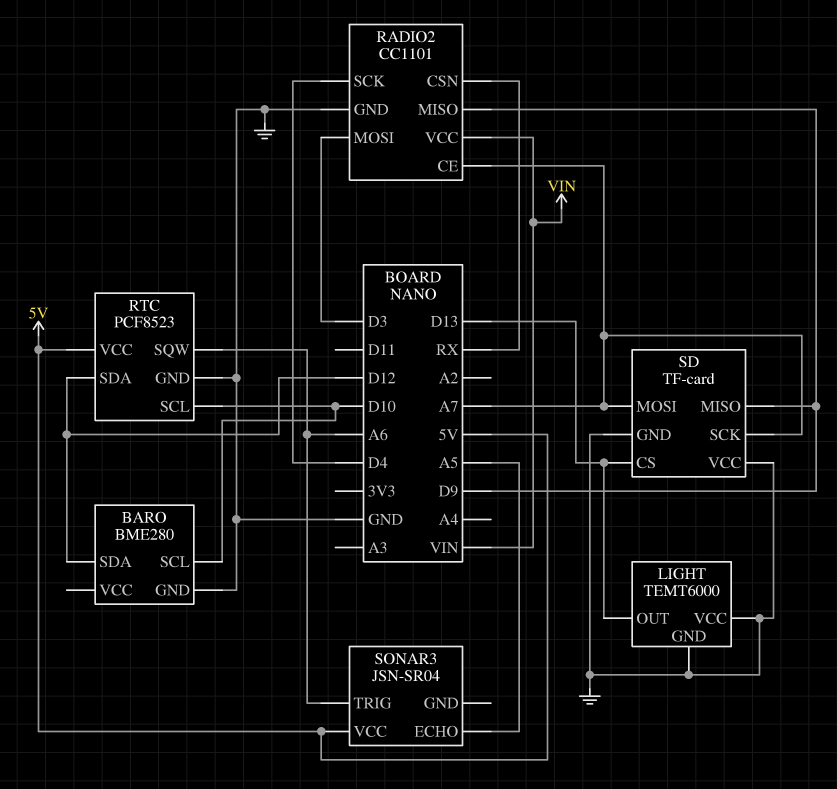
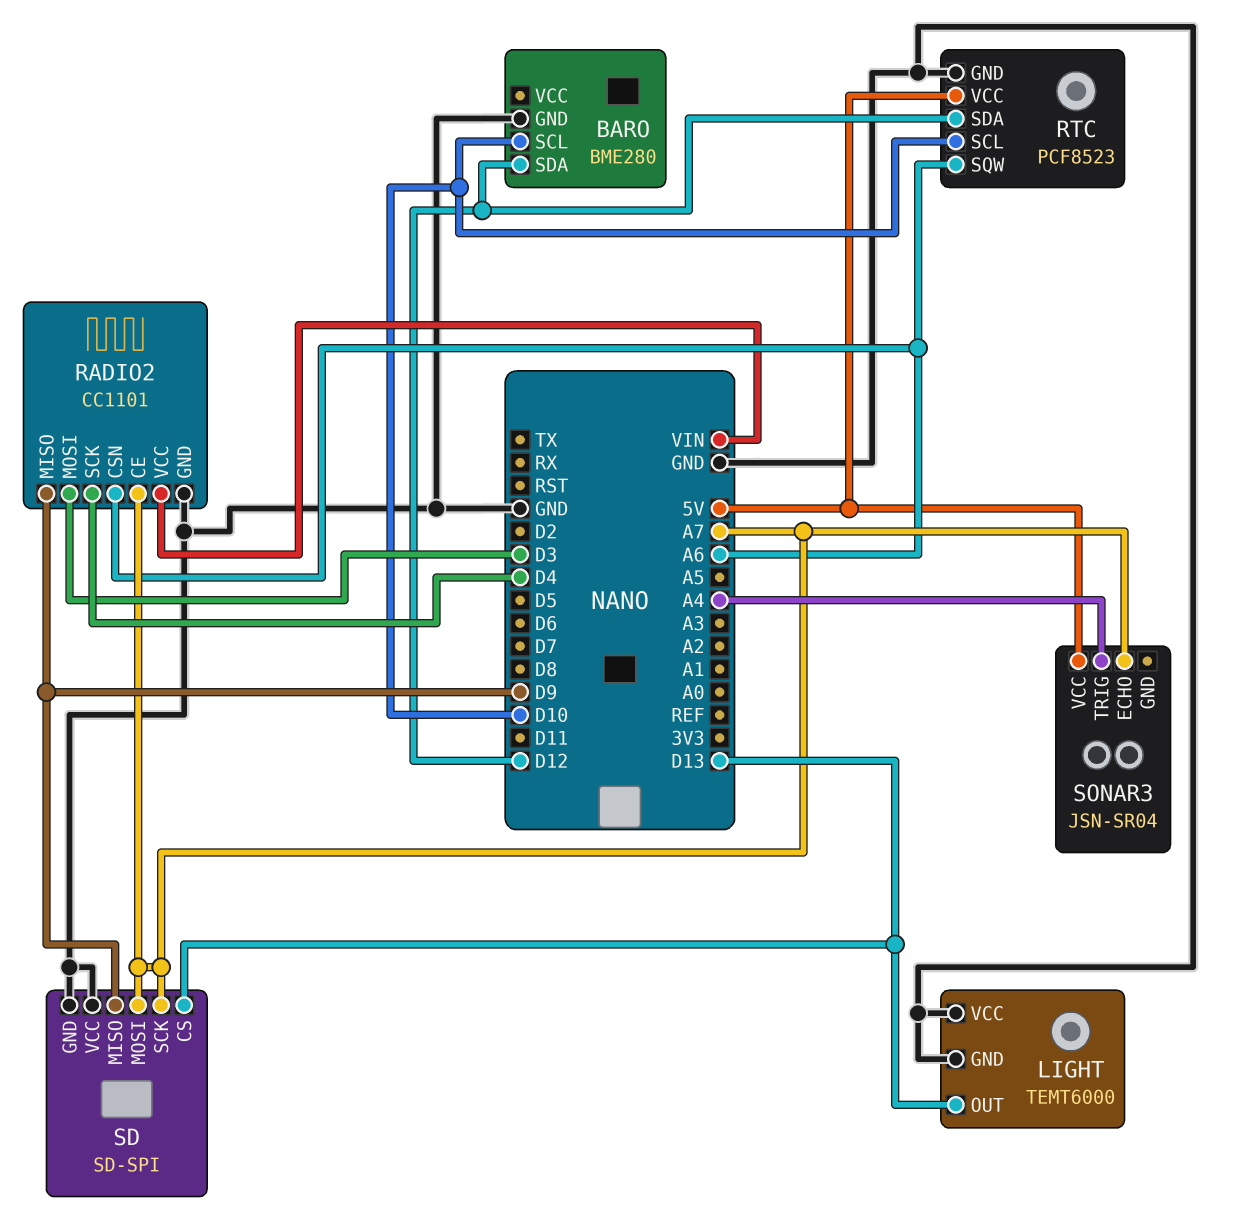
RADIO2 pin CSN: RX -> A6
SD: TF-card -> SD-SPI
SONAR3 pin ECHO: A5 -> A7
SONAR3 pin TRIG: A6 -> A4

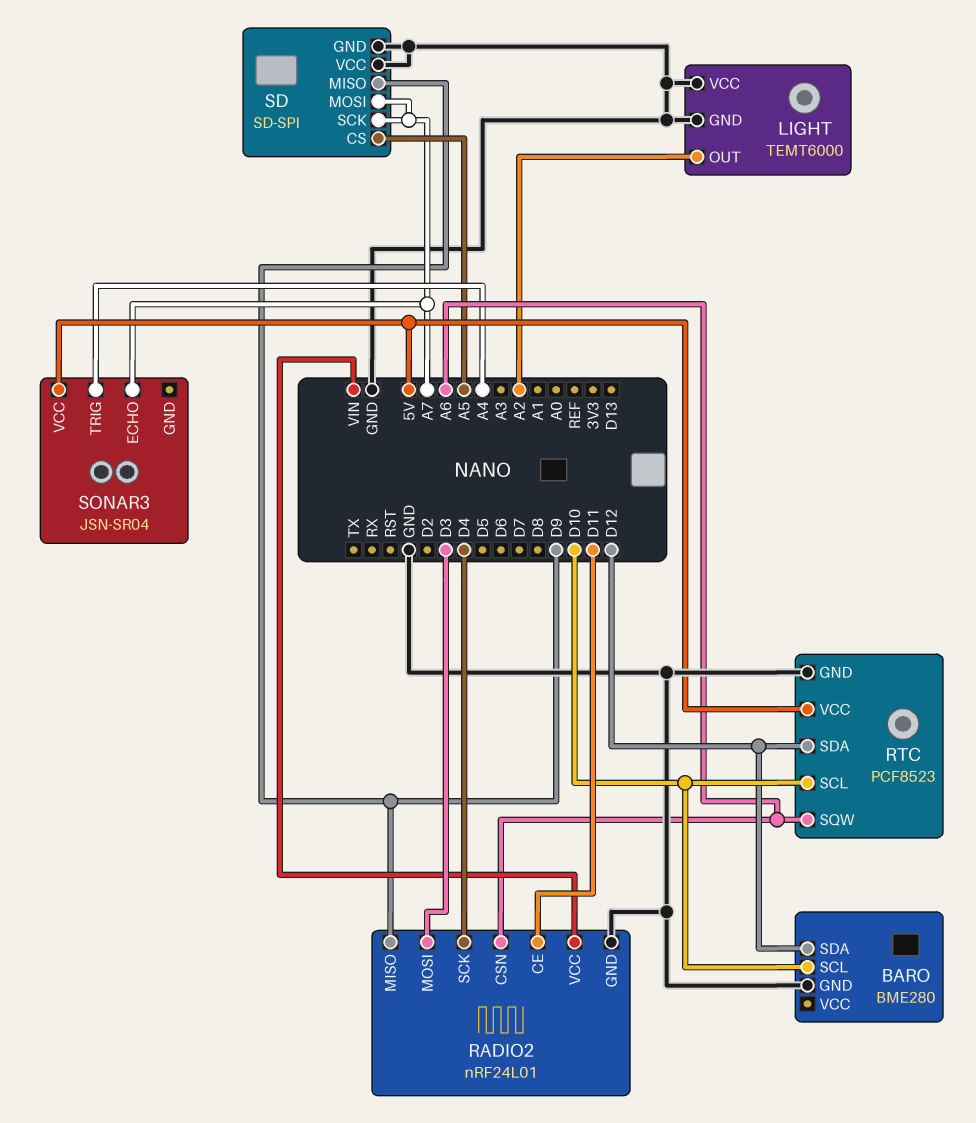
LIGHT pin OUT: D13 -> A2
RADIO2: CC1101 -> nRF24L01
RADIO2 pin CE: A7 -> D11
SD pin CS: D13 -> A5

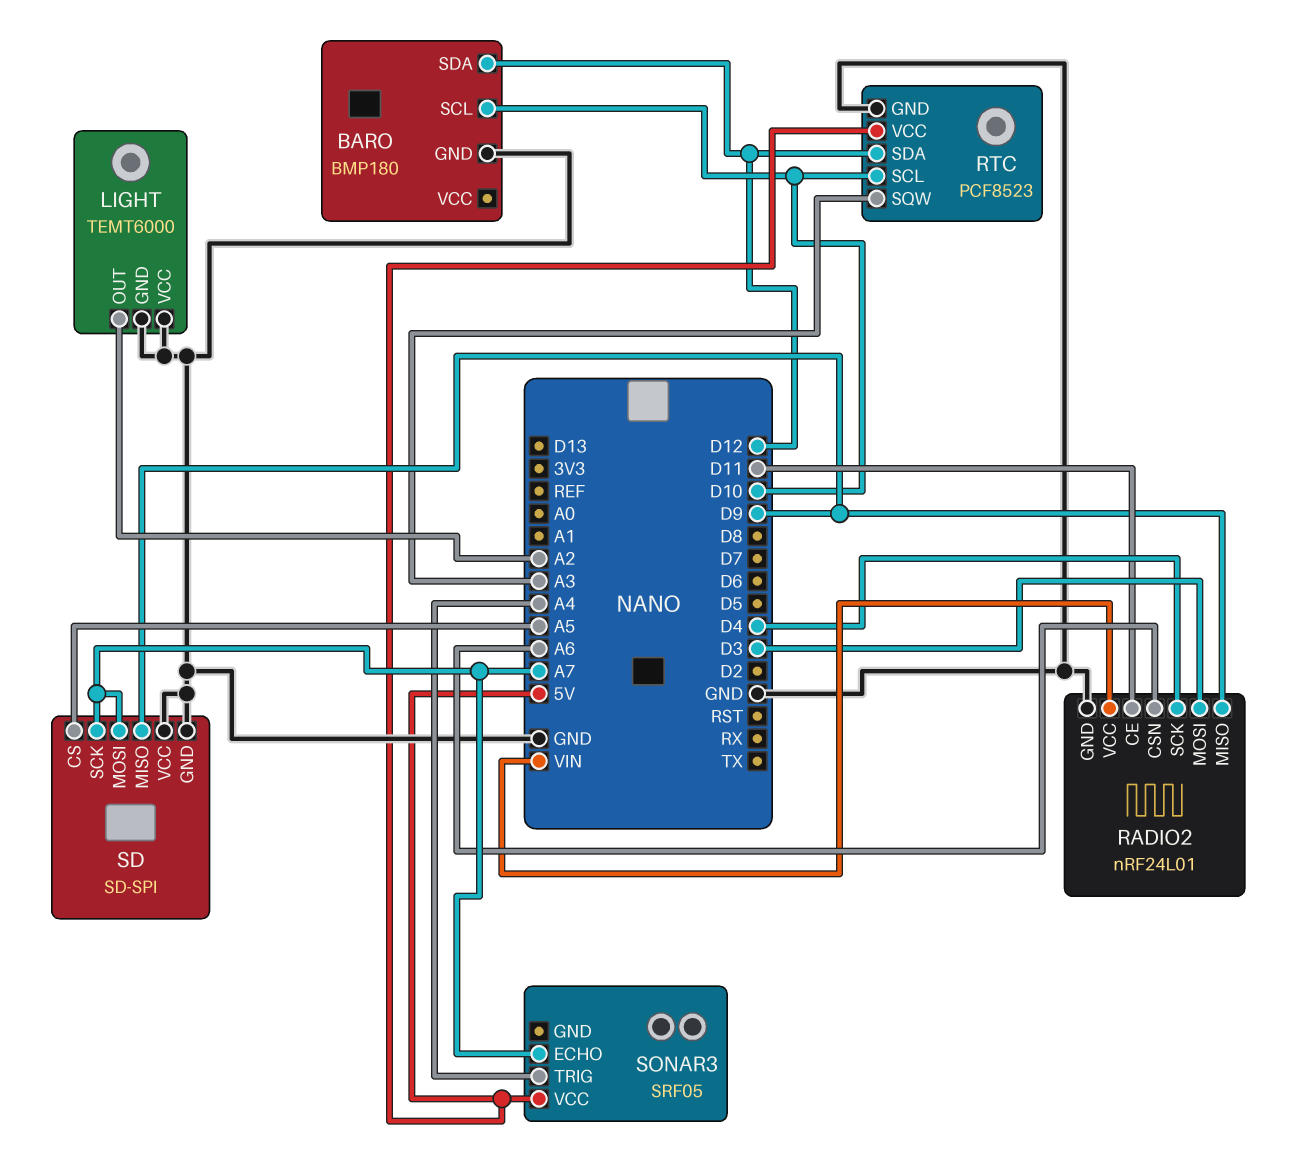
BARO: BME280 -> BMP180
RTC pin SQW: A6 -> A3
SONAR3: JSN-SR04 -> SRF05

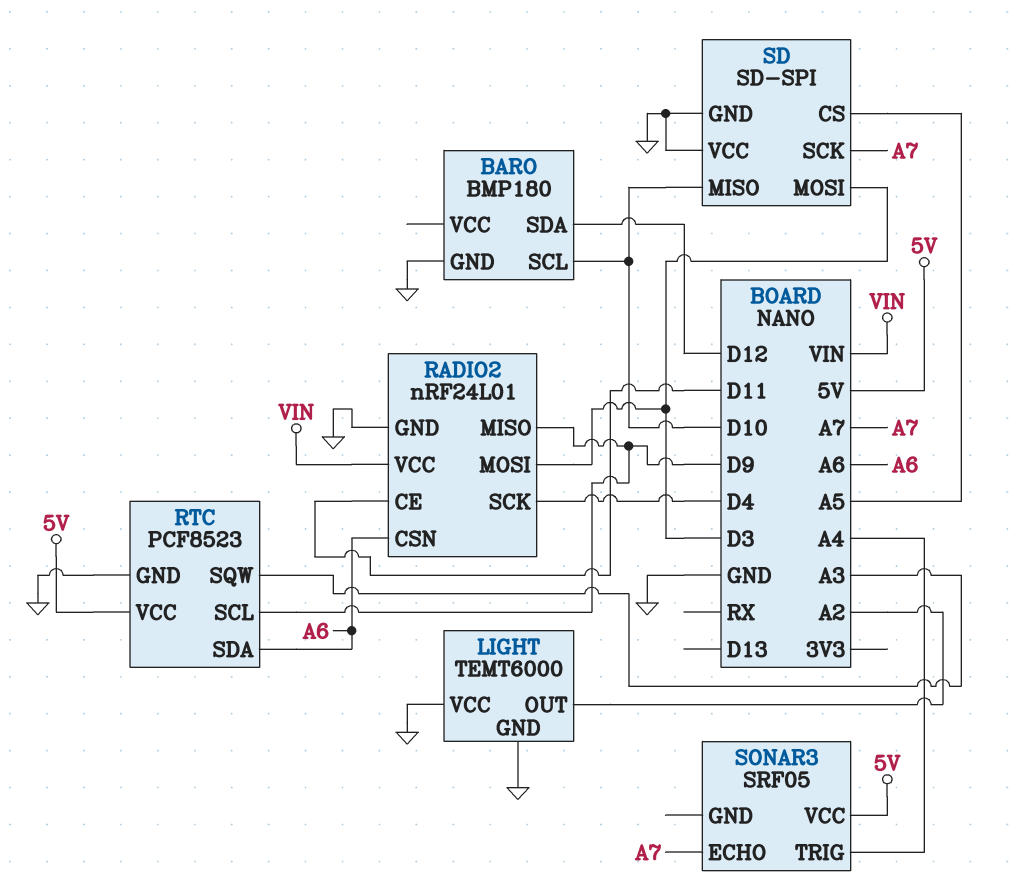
RTC pin SCL: D10 -> D9
RTC pin SDA: D12 -> A6
SD pin MISO: D9 -> D10
SD pin MOSI: A7 -> D3

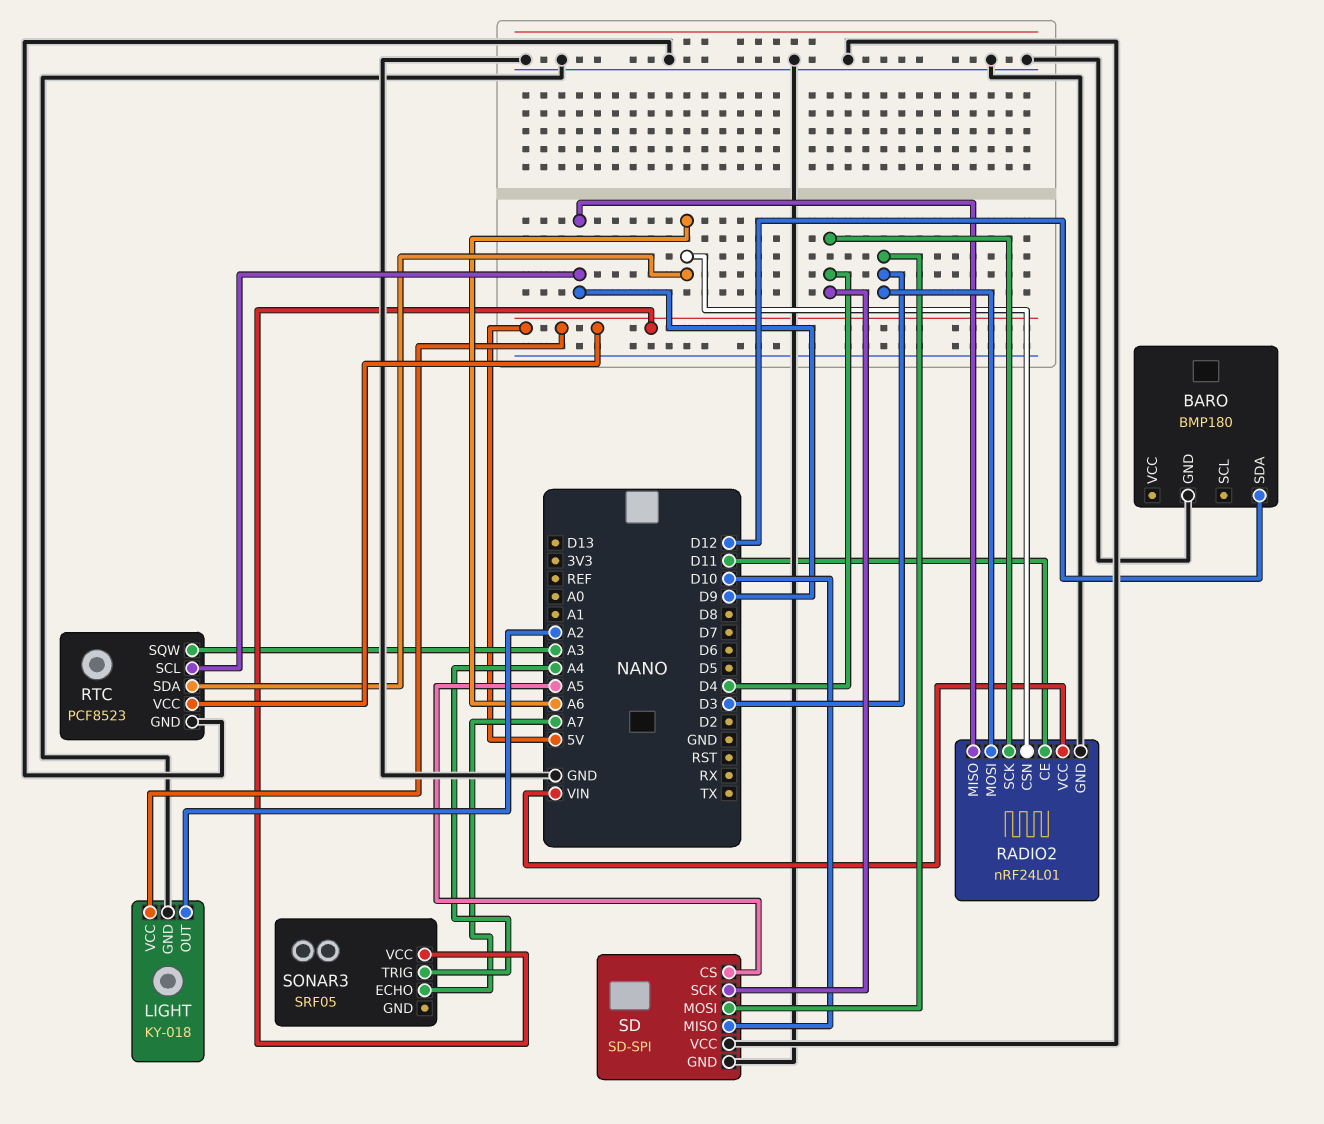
BARO pin SCL: D10 -> none
LIGHT: TEMT6000 -> KY-018
LIGHT pin VCC: GND -> 5V
SD pin SCK: A7 -> D4

